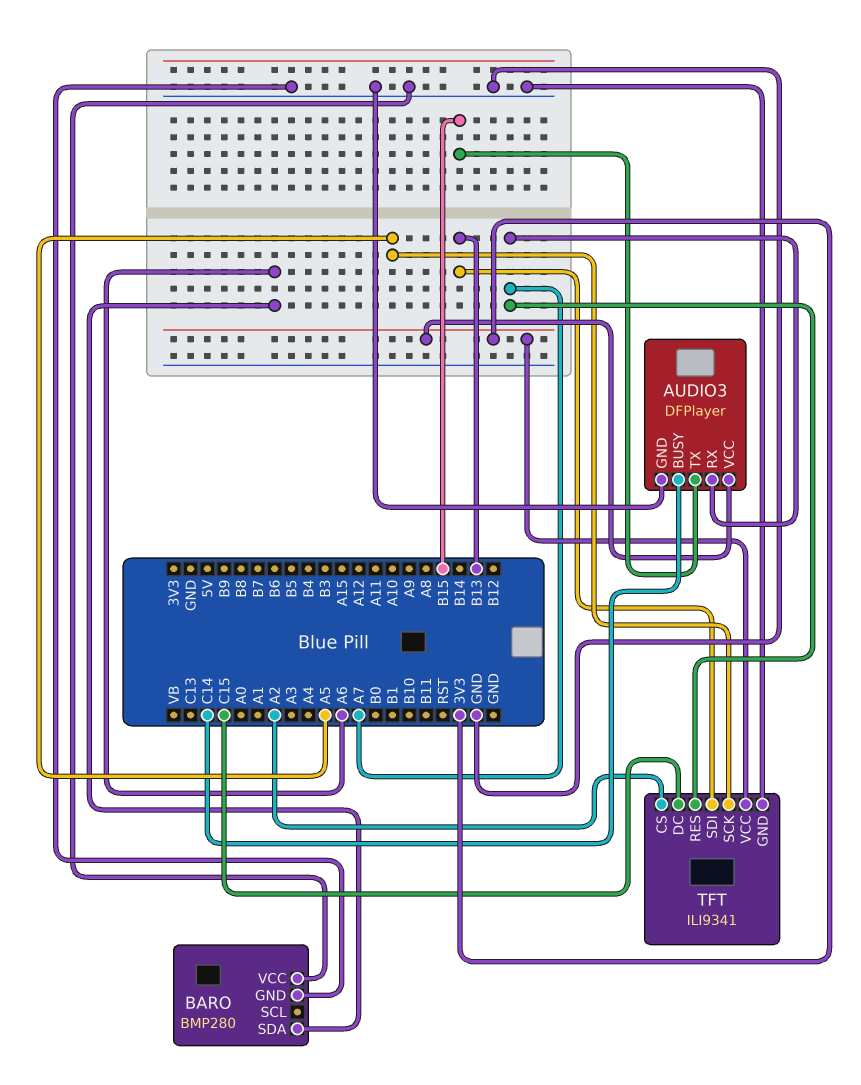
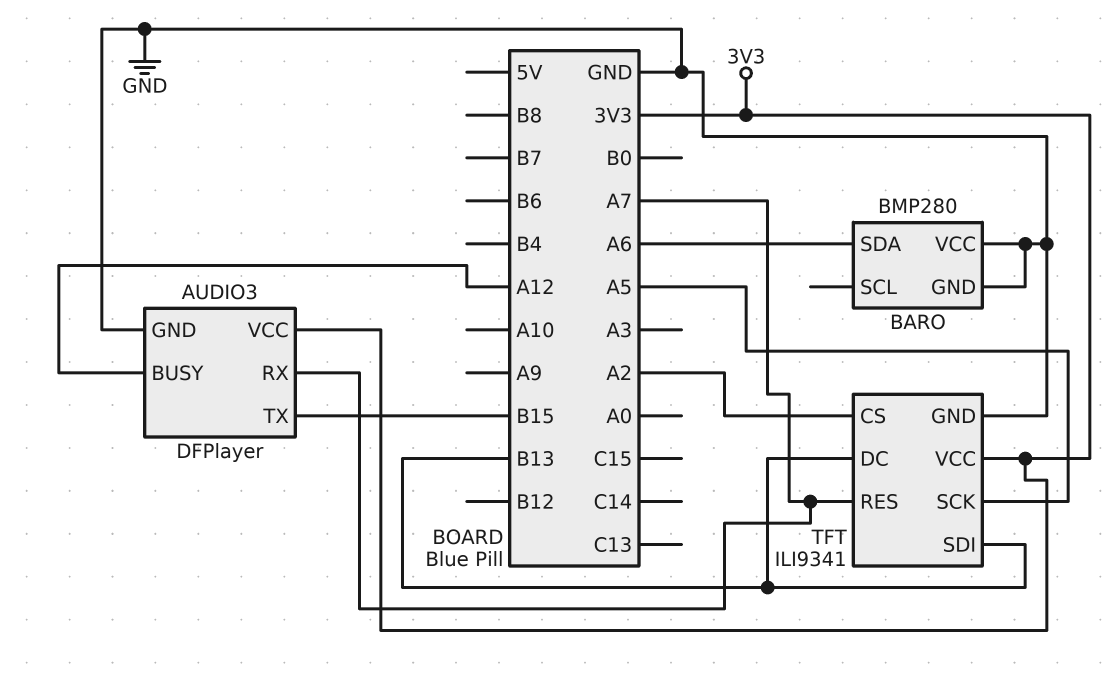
AUDIO3 pin BUSY: C14 -> A12
TFT pin DC: C15 -> B13

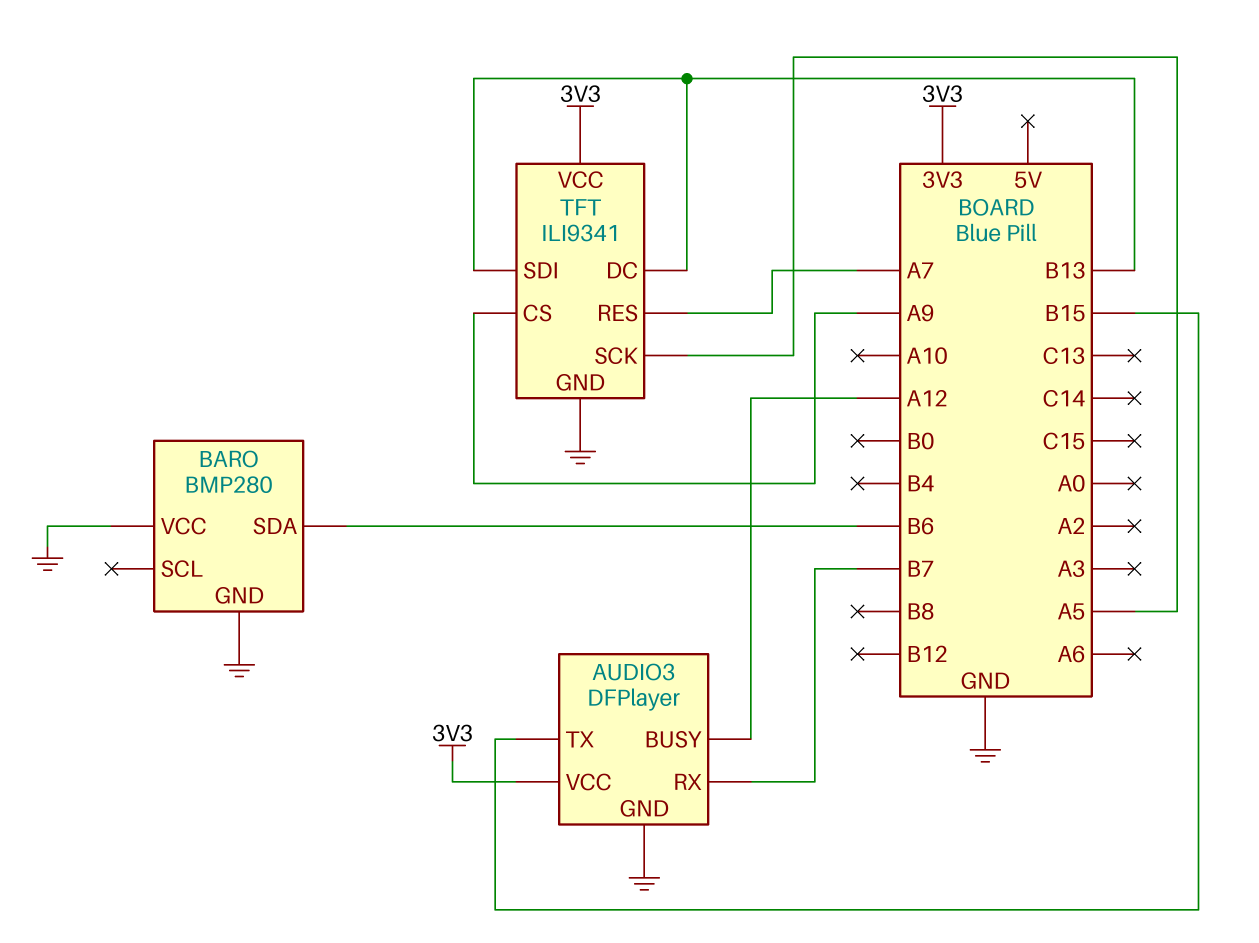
AUDIO3 pin RX: A7 -> B7
BARO pin SDA: A6 -> B6
TFT pin CS: A2 -> A9

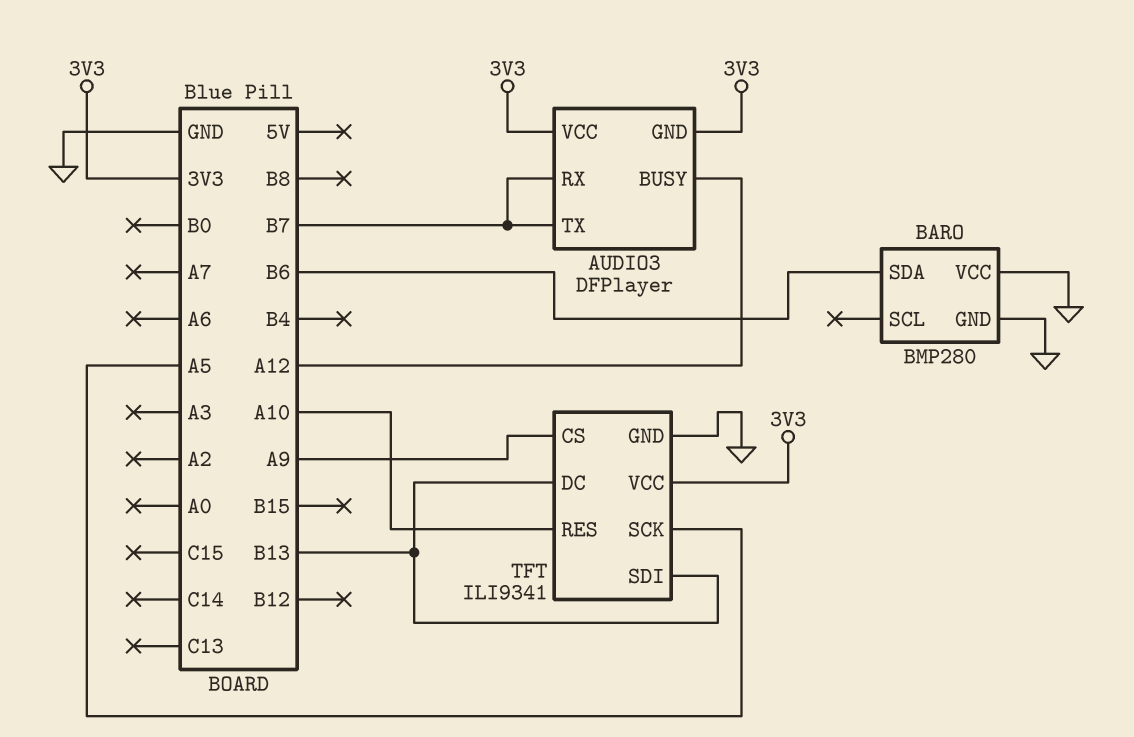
AUDIO3 pin GND: GND -> 3V3
AUDIO3 pin TX: B15 -> B7
TFT pin RES: A7 -> A10

